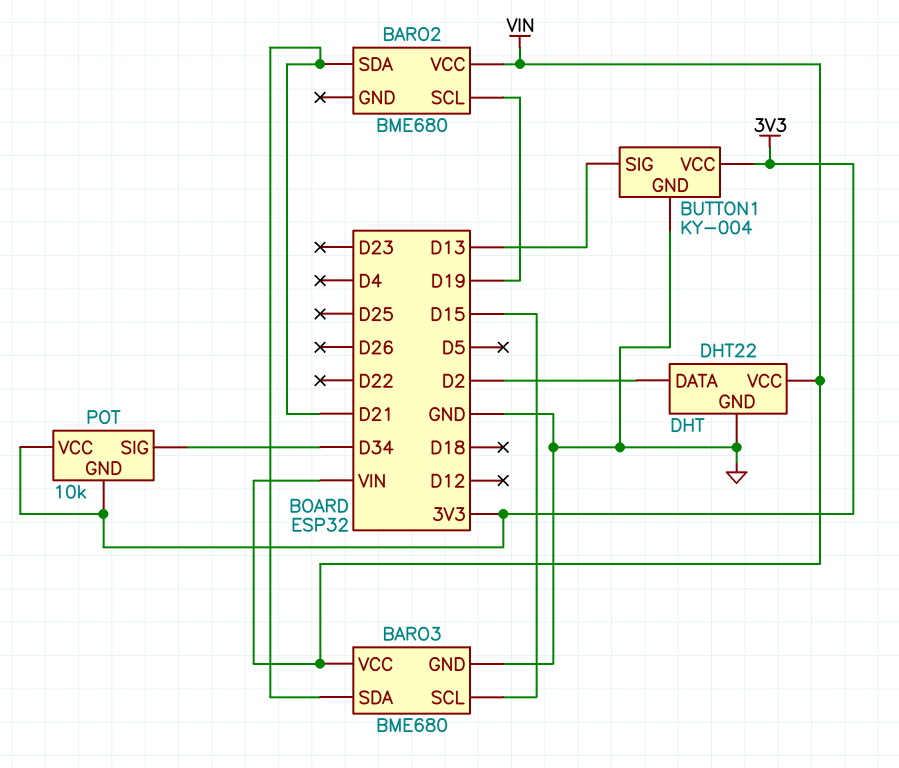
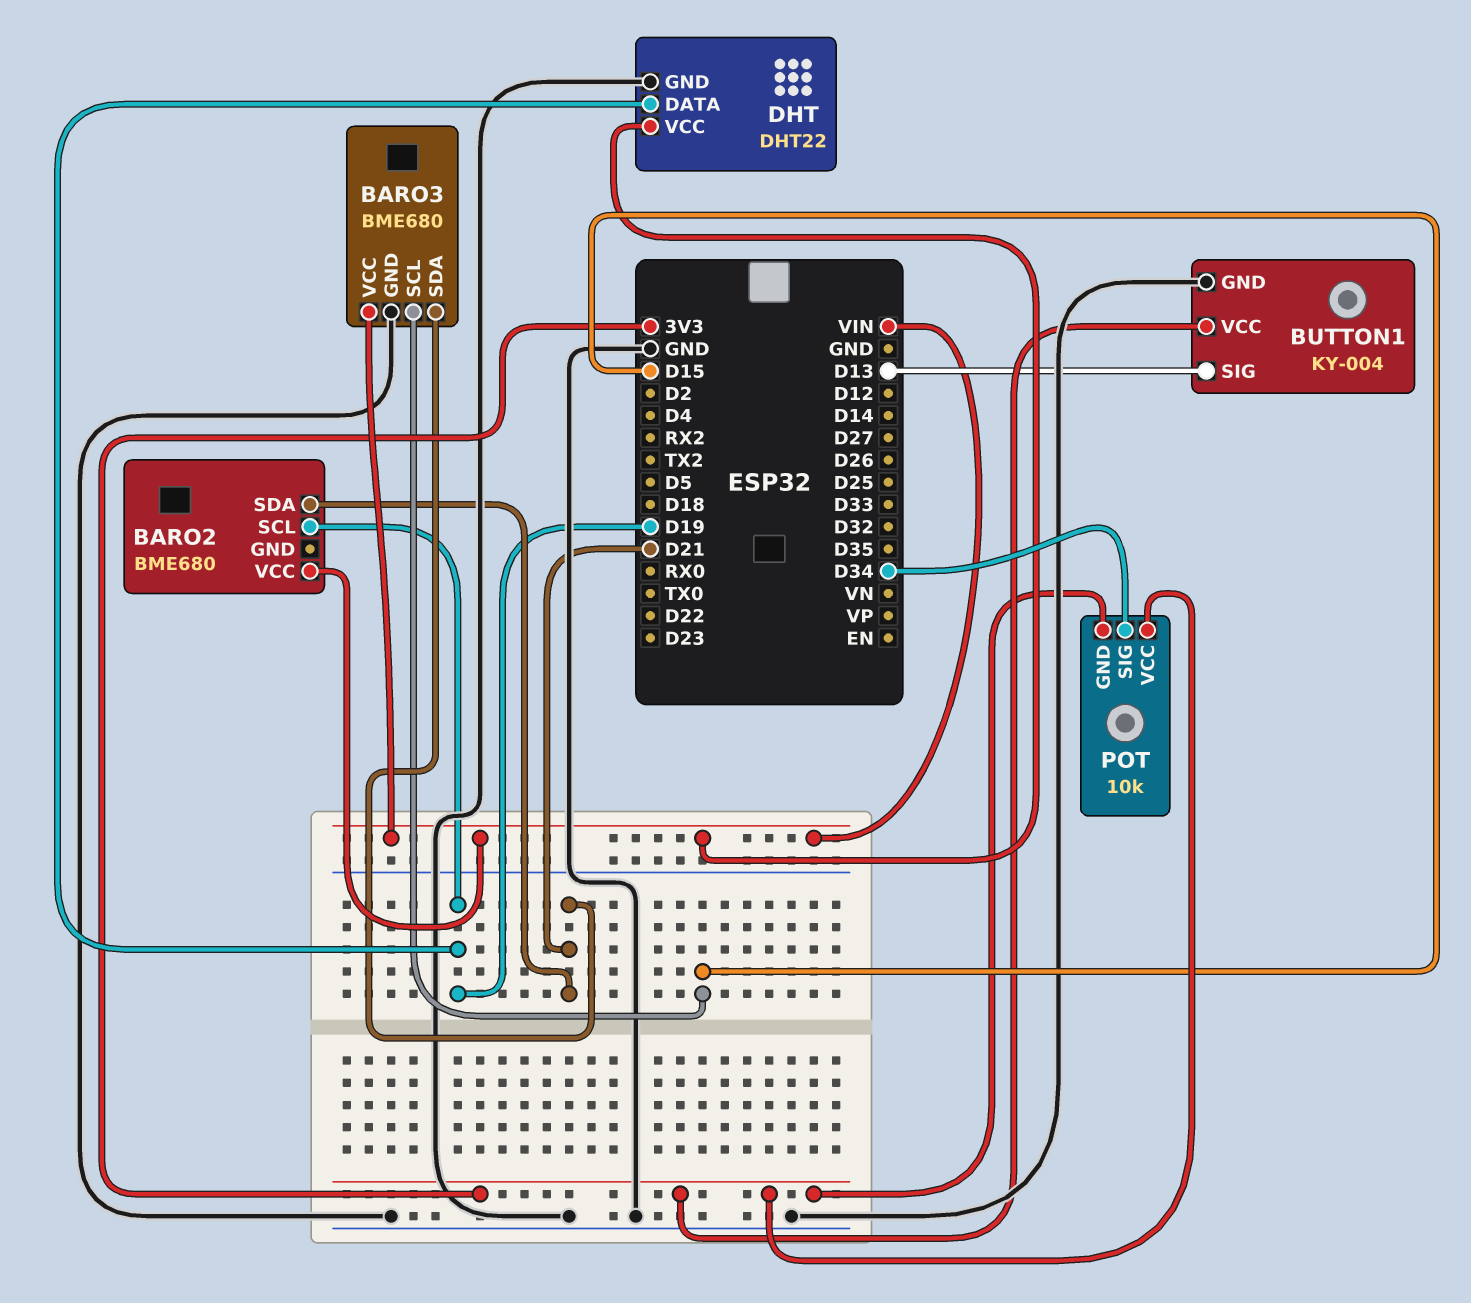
DHT pin DATA: D2 -> D19

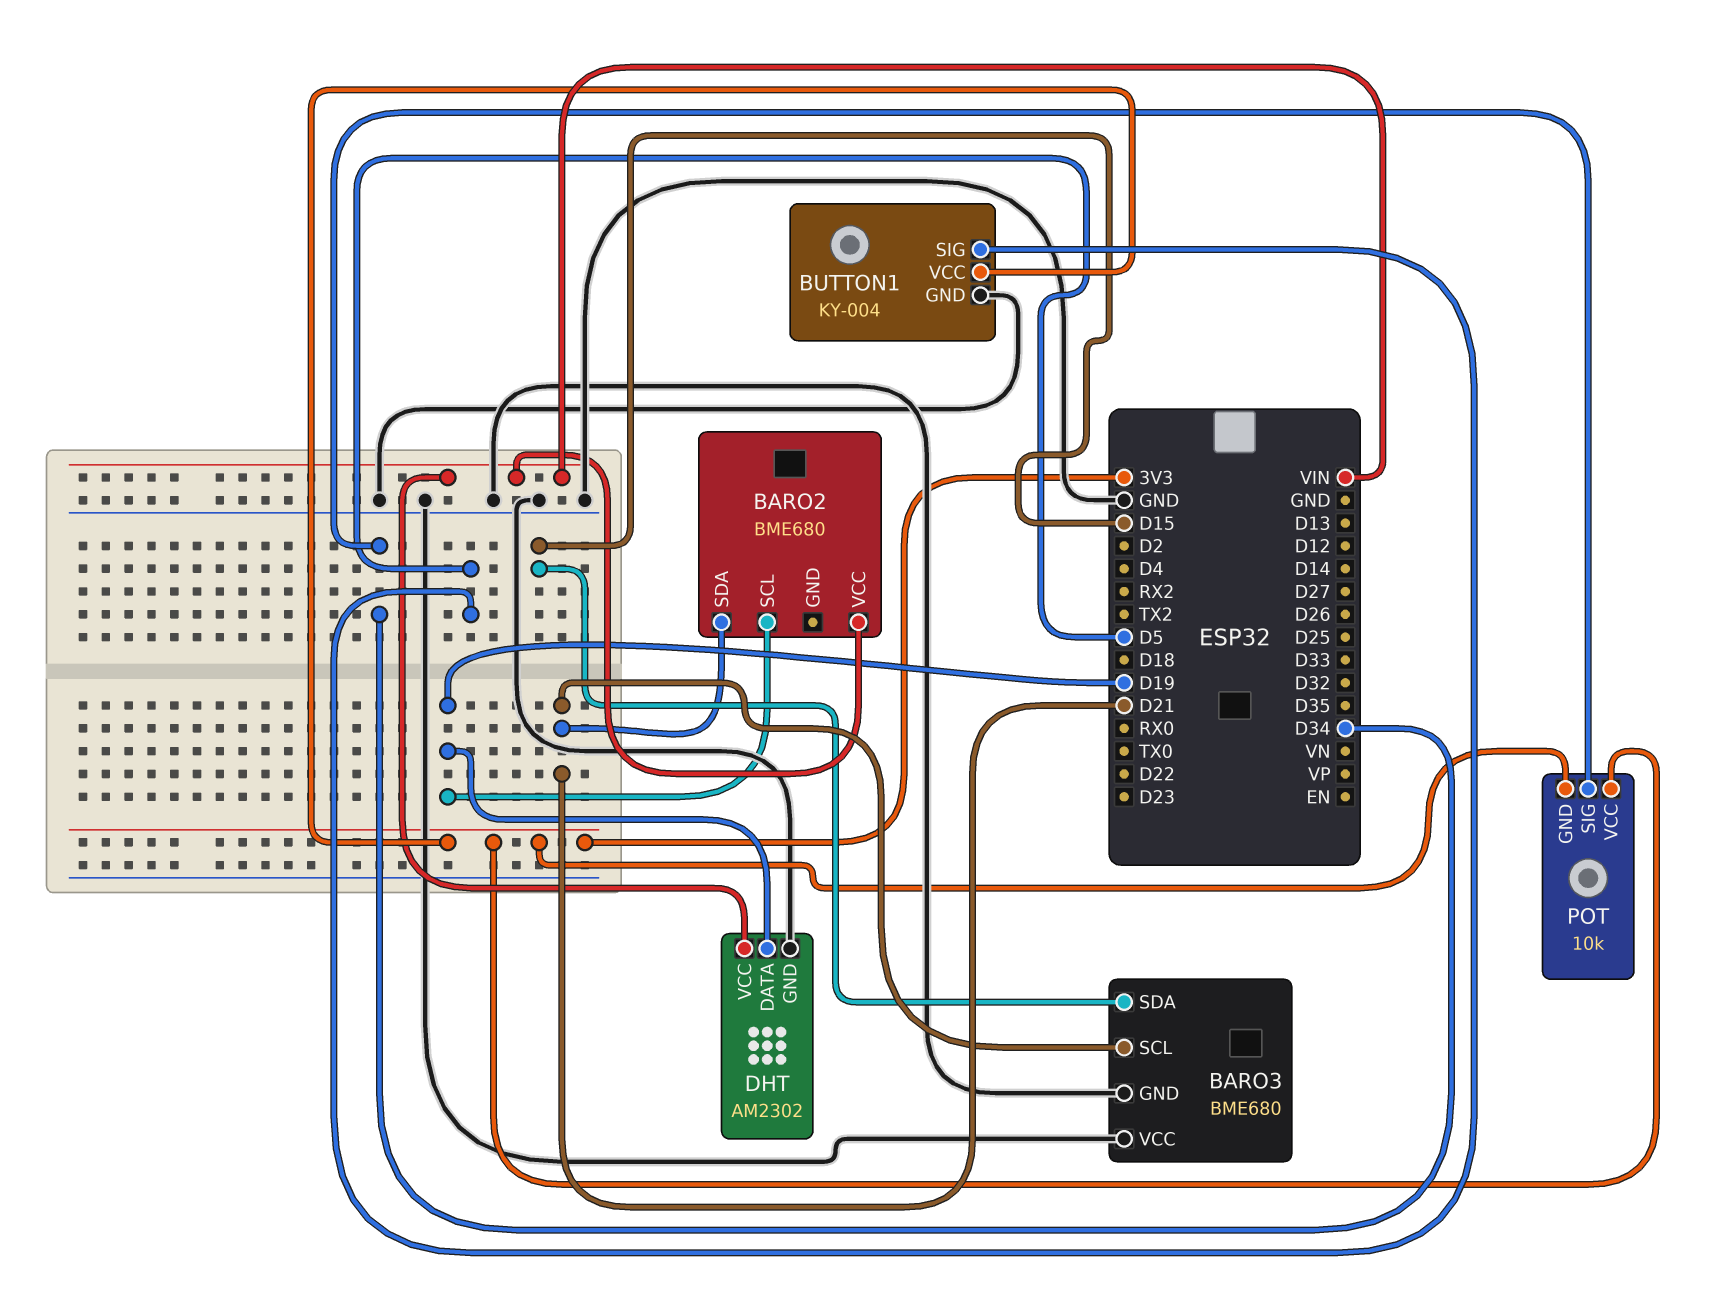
BARO3 pin SCL: D15 -> D21
BARO3 pin SDA: D21 -> D15
BARO3 pin VCC: VIN -> GND
BUTTON1 pin SIG: D13 -> D5
DHT: DHT22 -> AM2302

